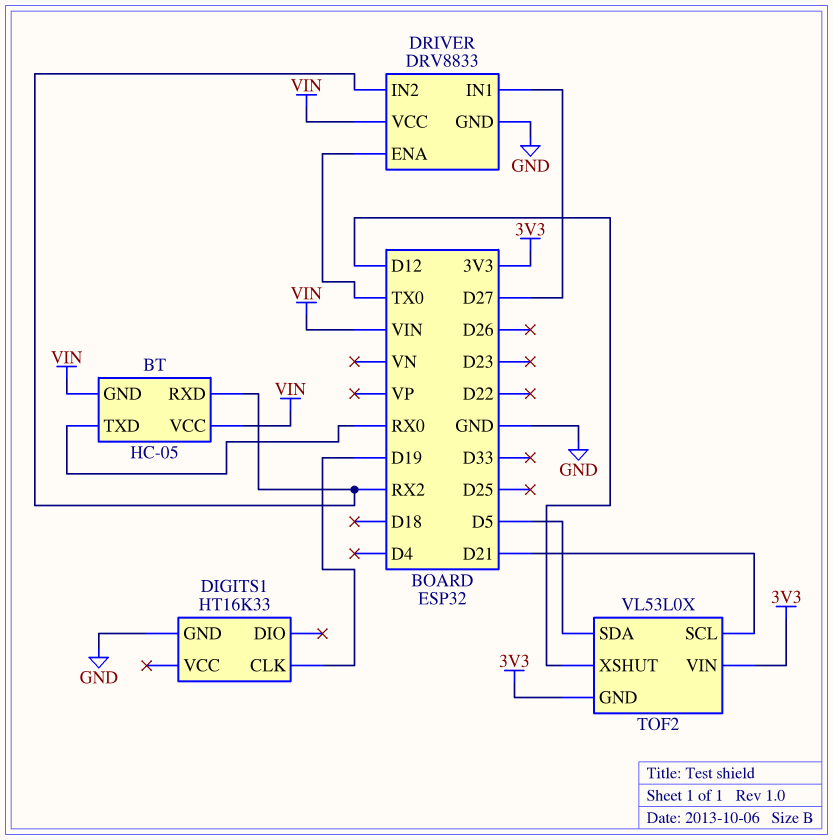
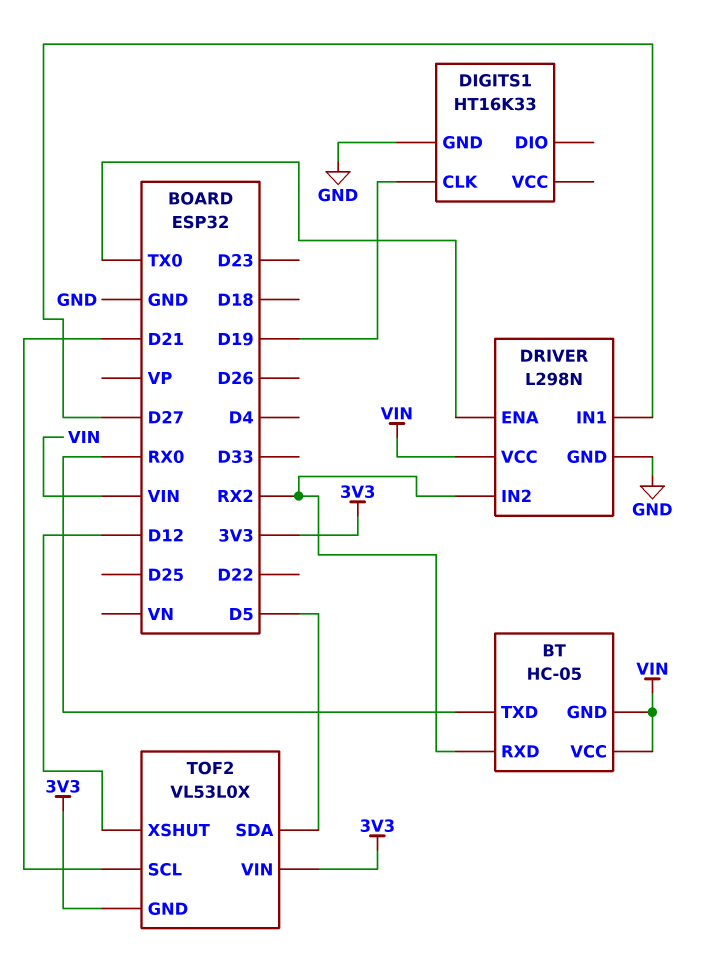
DRIVER: DRV8833 -> L298N

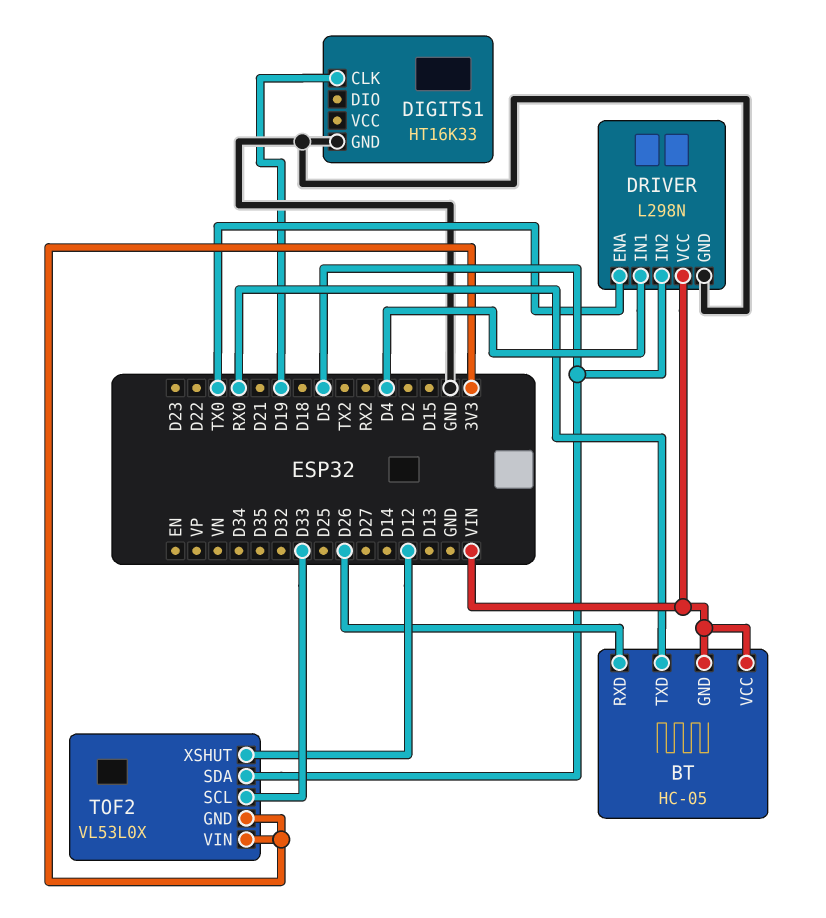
BT pin RXD: RX2 -> D26
DRIVER pin IN1: D27 -> D4
DRIVER pin IN2: RX2 -> D5
TOF2 pin SCL: D21 -> D33

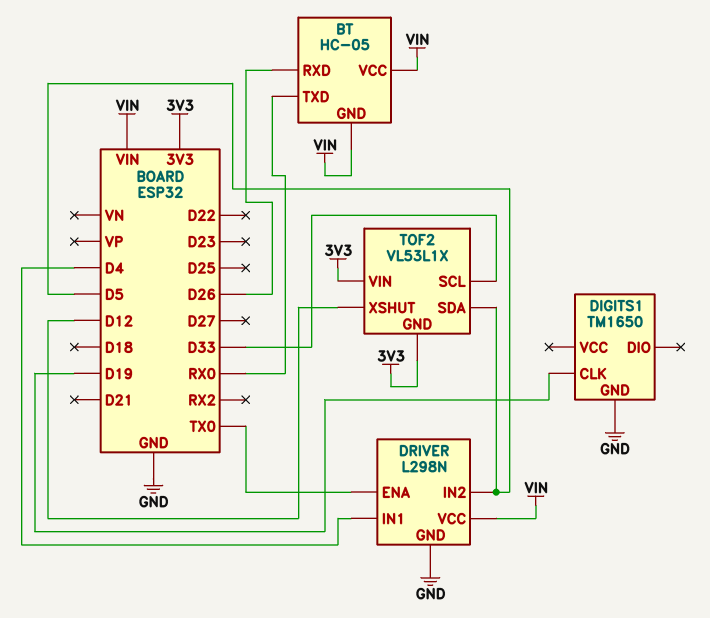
DIGITS1: HT16K33 -> TM1650
TOF2: VL53L0X -> VL53L1X

